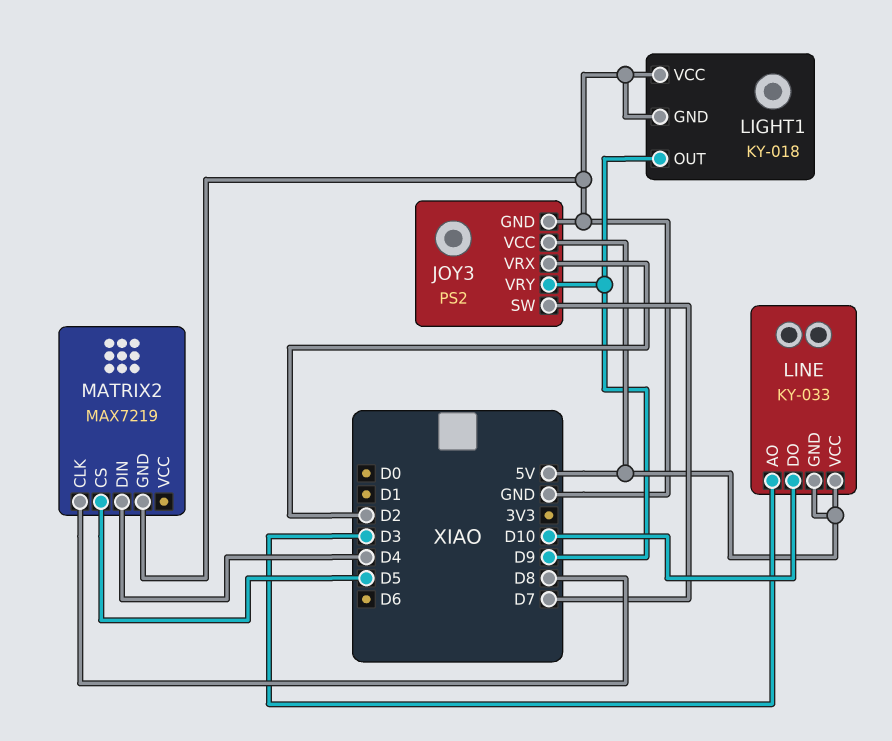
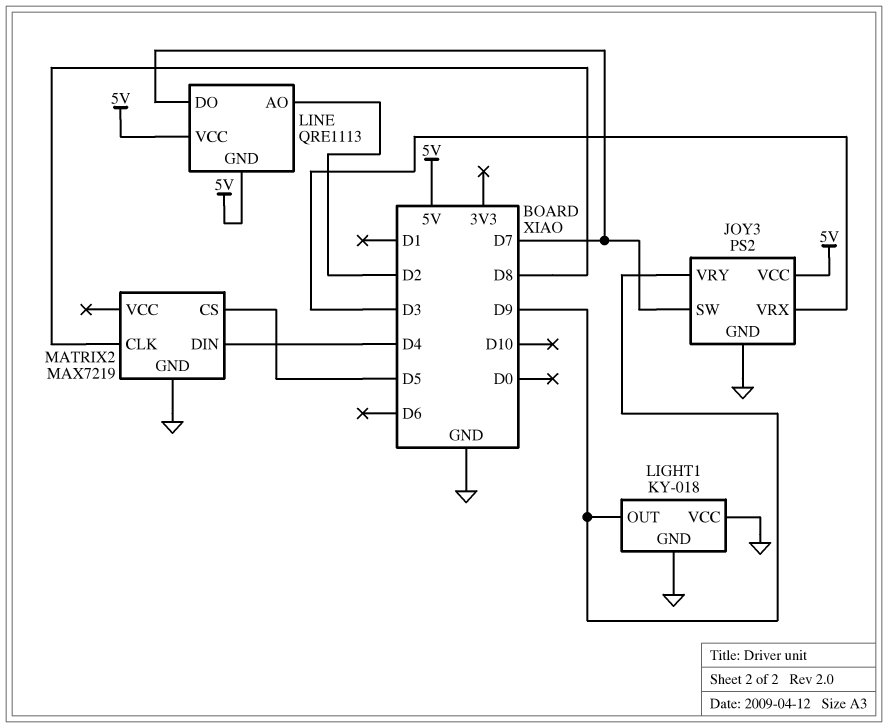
JOY3 pin VRX: D2 -> D3
LINE: KY-033 -> QRE1113
LINE pin AO: D3 -> D2
LINE pin DO: D10 -> D7

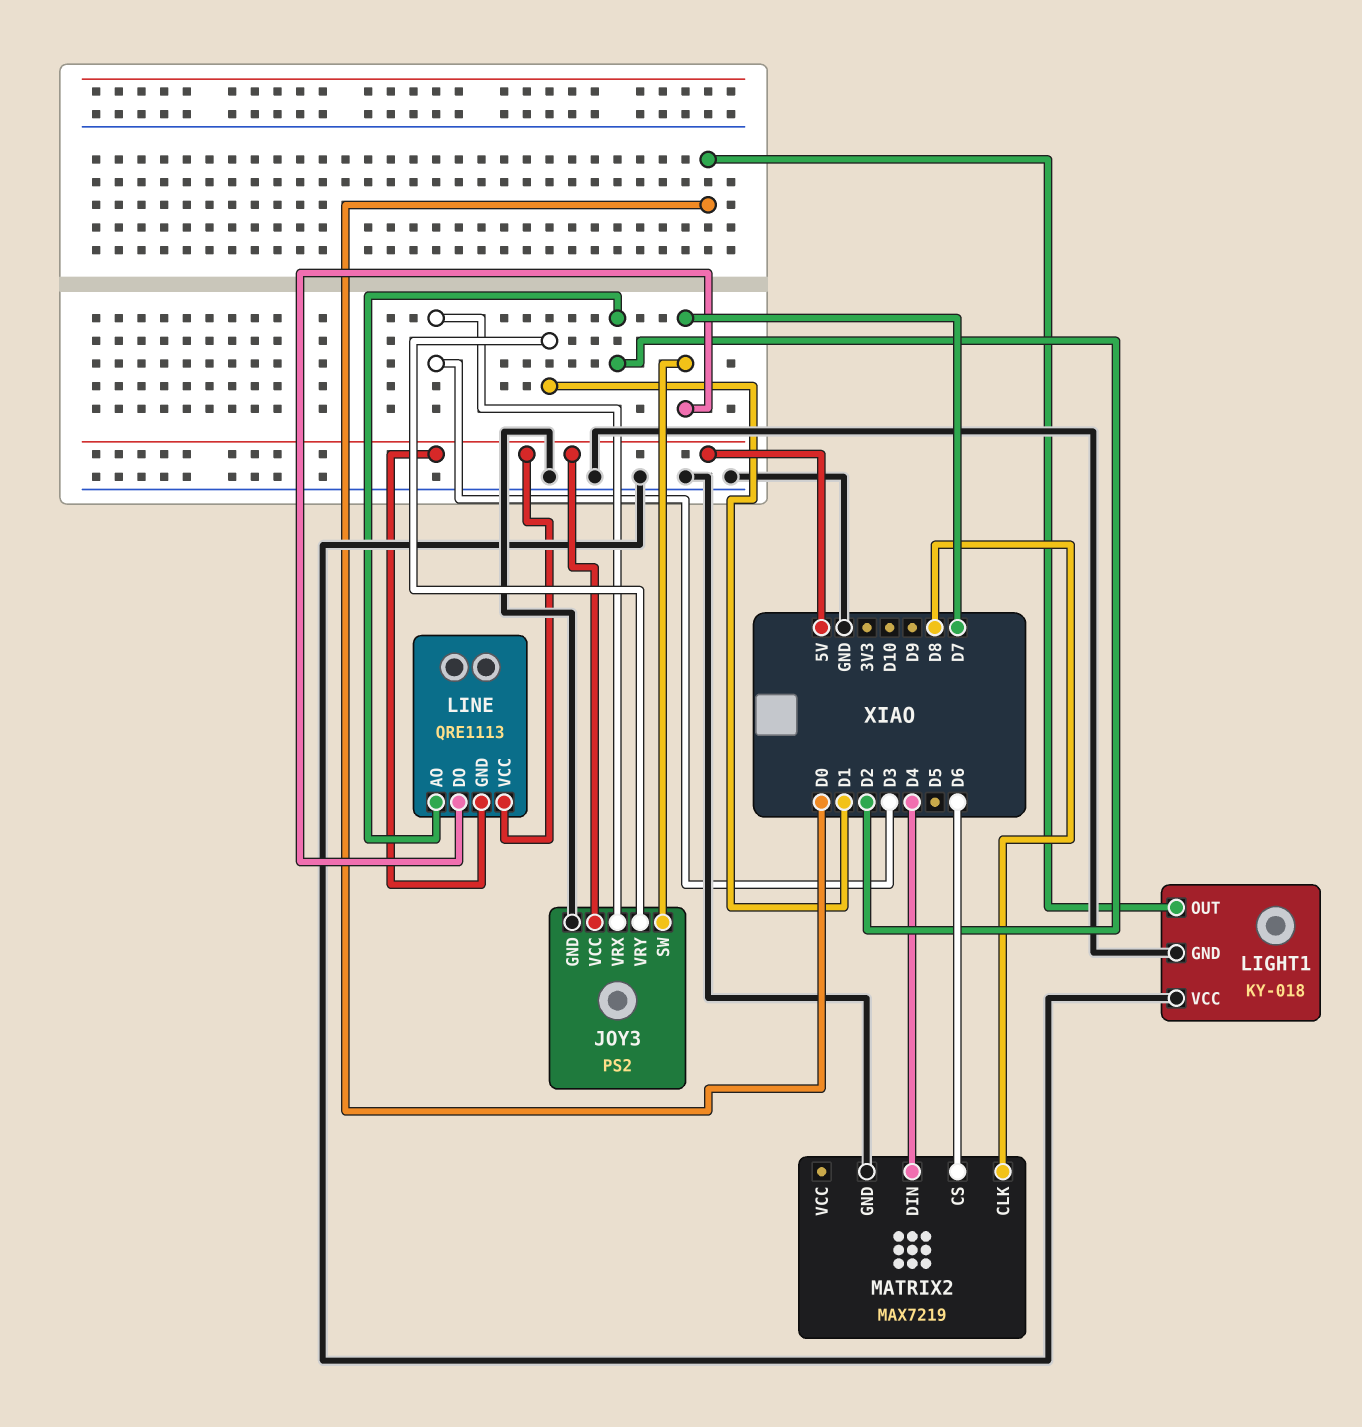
JOY3 pin VRY: D9 -> D1
LIGHT1 pin OUT: D9 -> D0
MATRIX2 pin CS: D5 -> D6

